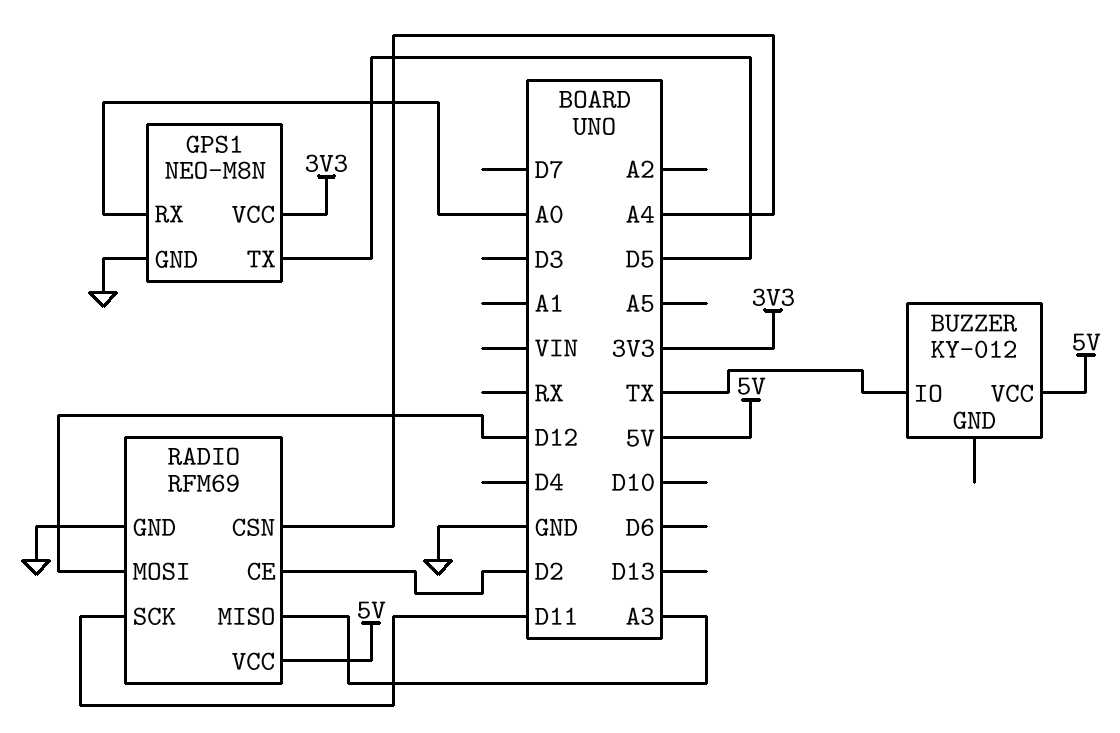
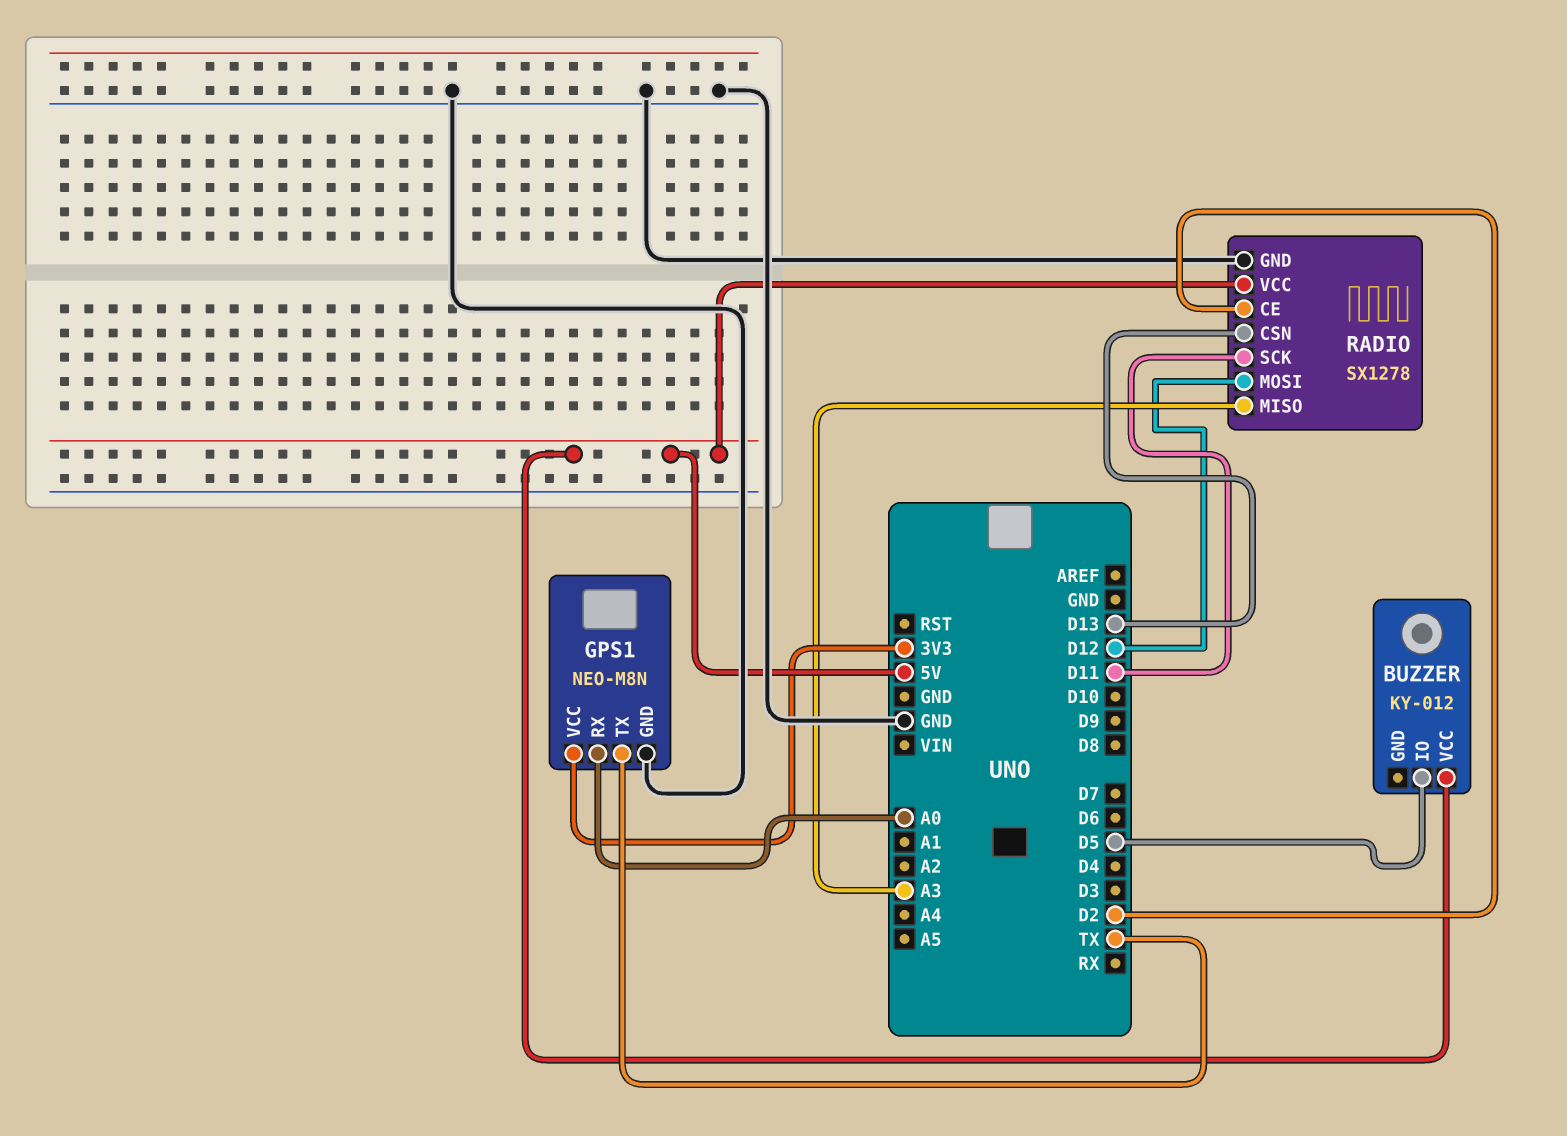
BUZZER pin IO: TX -> D5
GPS1 pin TX: D5 -> TX
RADIO: RFM69 -> SX1278
RADIO pin CSN: A4 -> D13

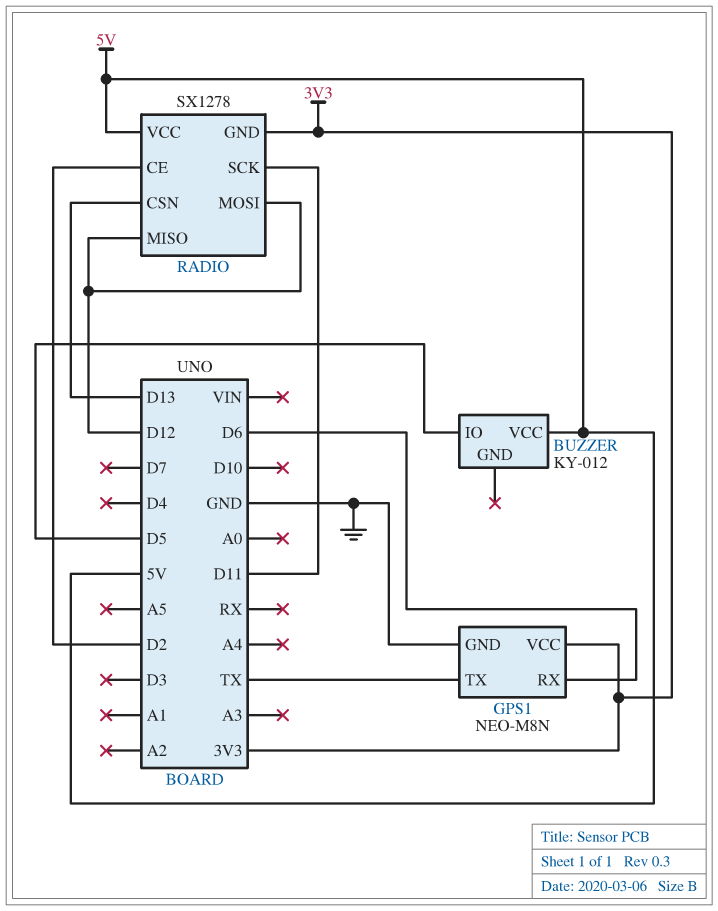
GPS1 pin RX: A0 -> D6
RADIO pin GND: GND -> 3V3
RADIO pin MISO: A3 -> D12

